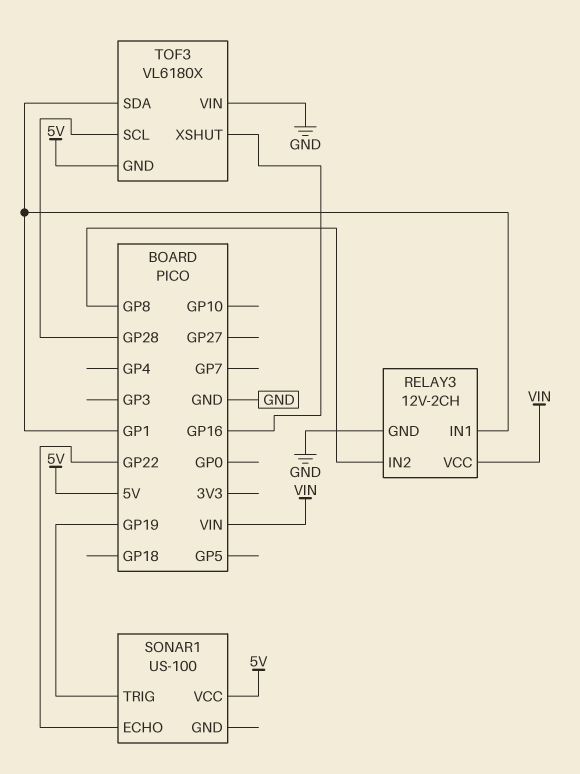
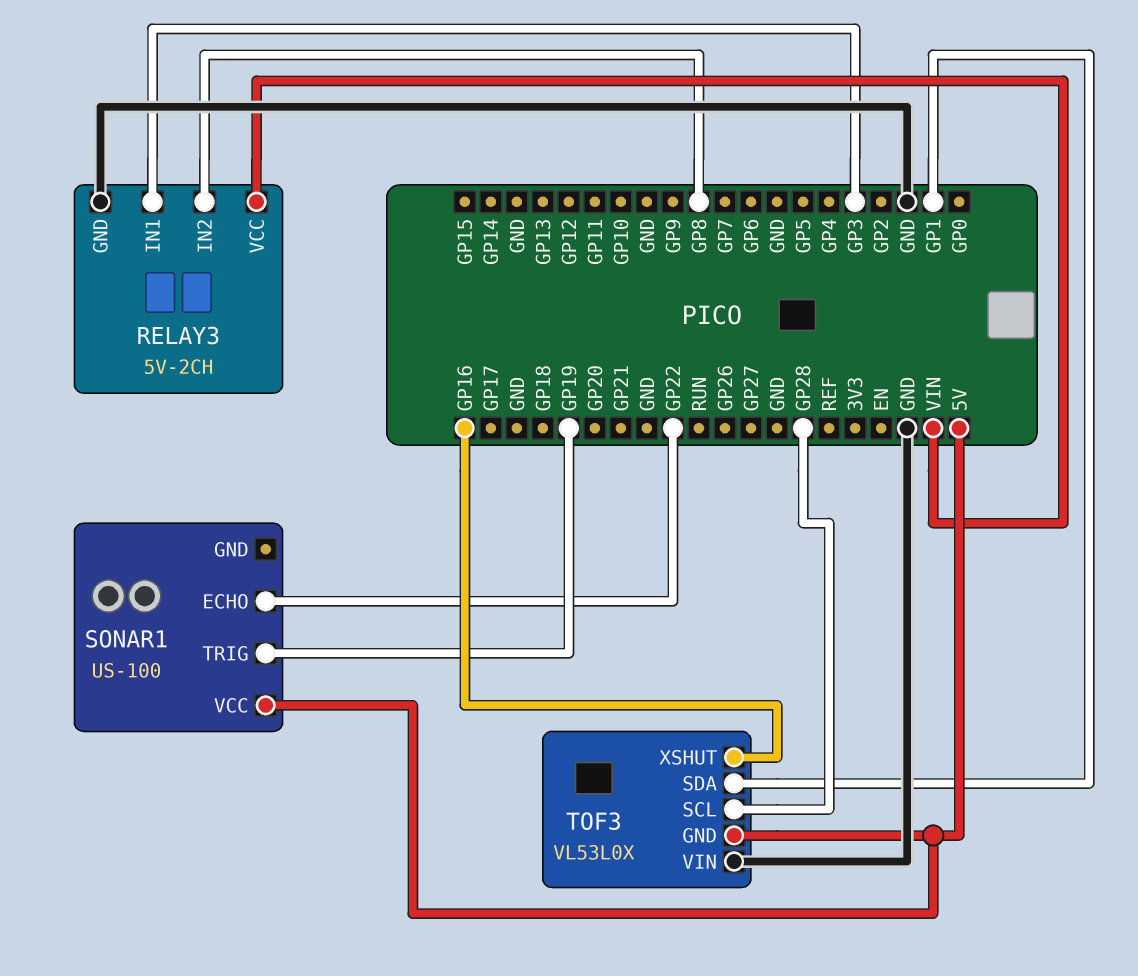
RELAY3: 12V-2CH -> 5V-2CH
RELAY3 pin IN1: GP1 -> GP3
TOF3: VL6180X -> VL53L0X

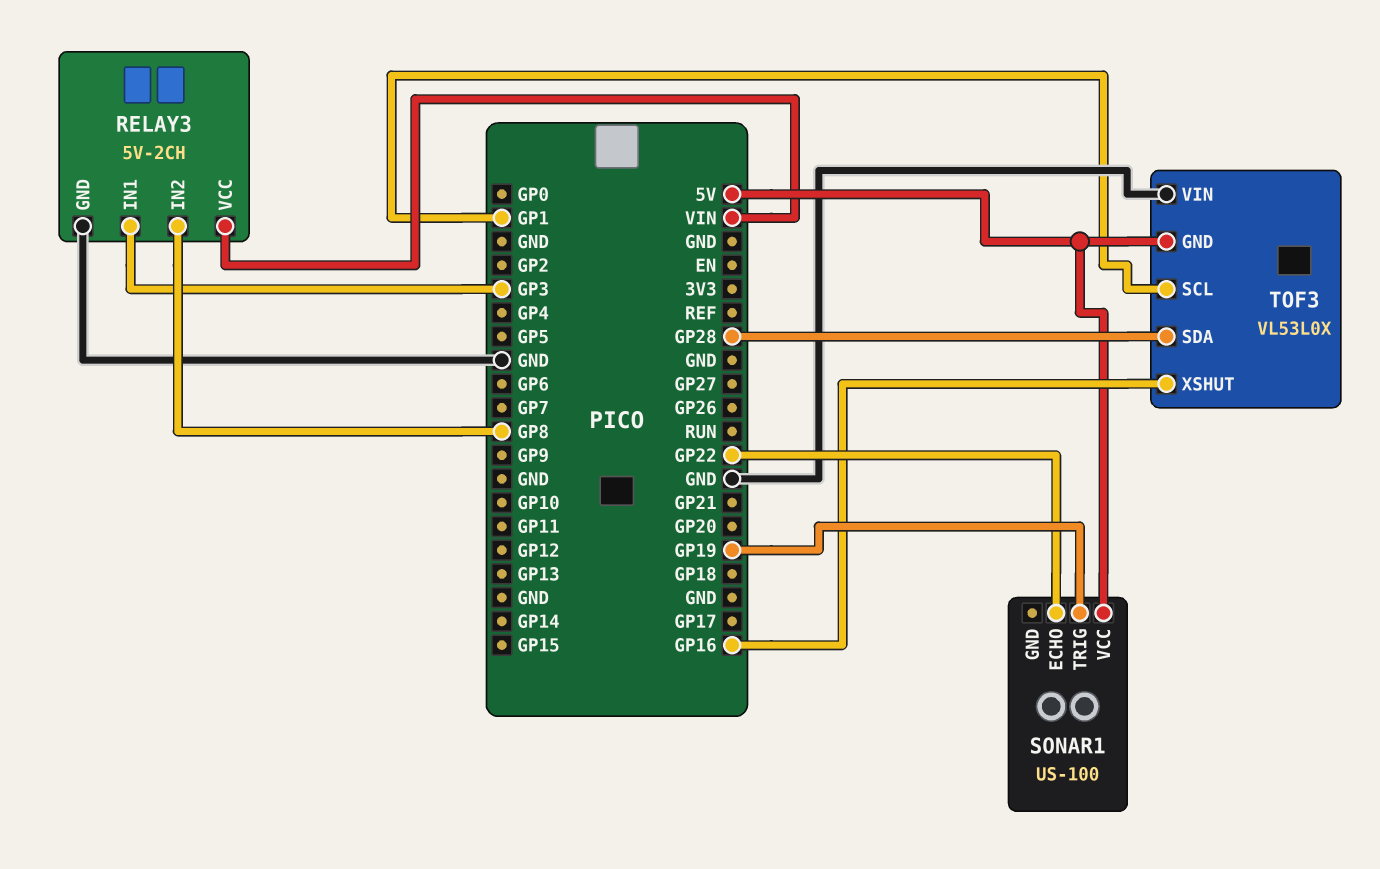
TOF3 pin SCL: GP28 -> GP1
TOF3 pin SDA: GP1 -> GP28

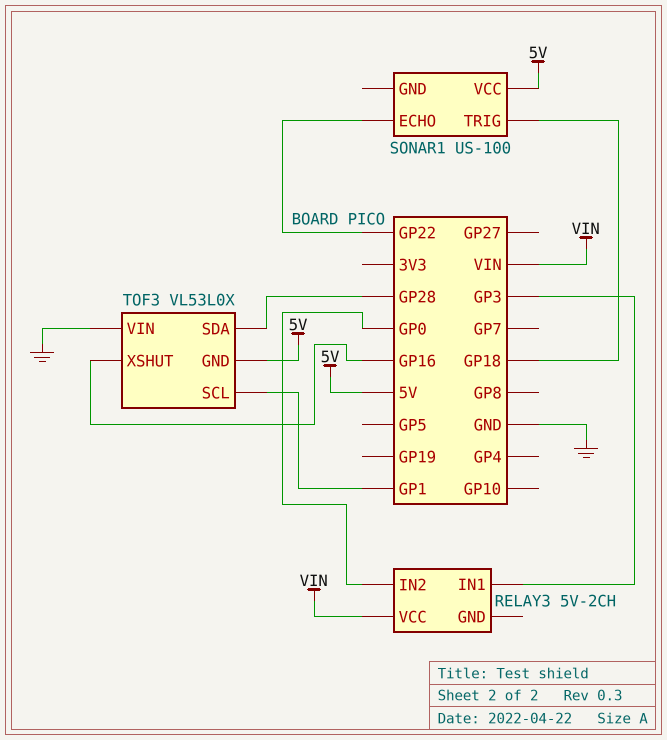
RELAY3 pin GND: GND -> none
RELAY3 pin IN2: GP8 -> GP0
SONAR1 pin TRIG: GP19 -> GP18

